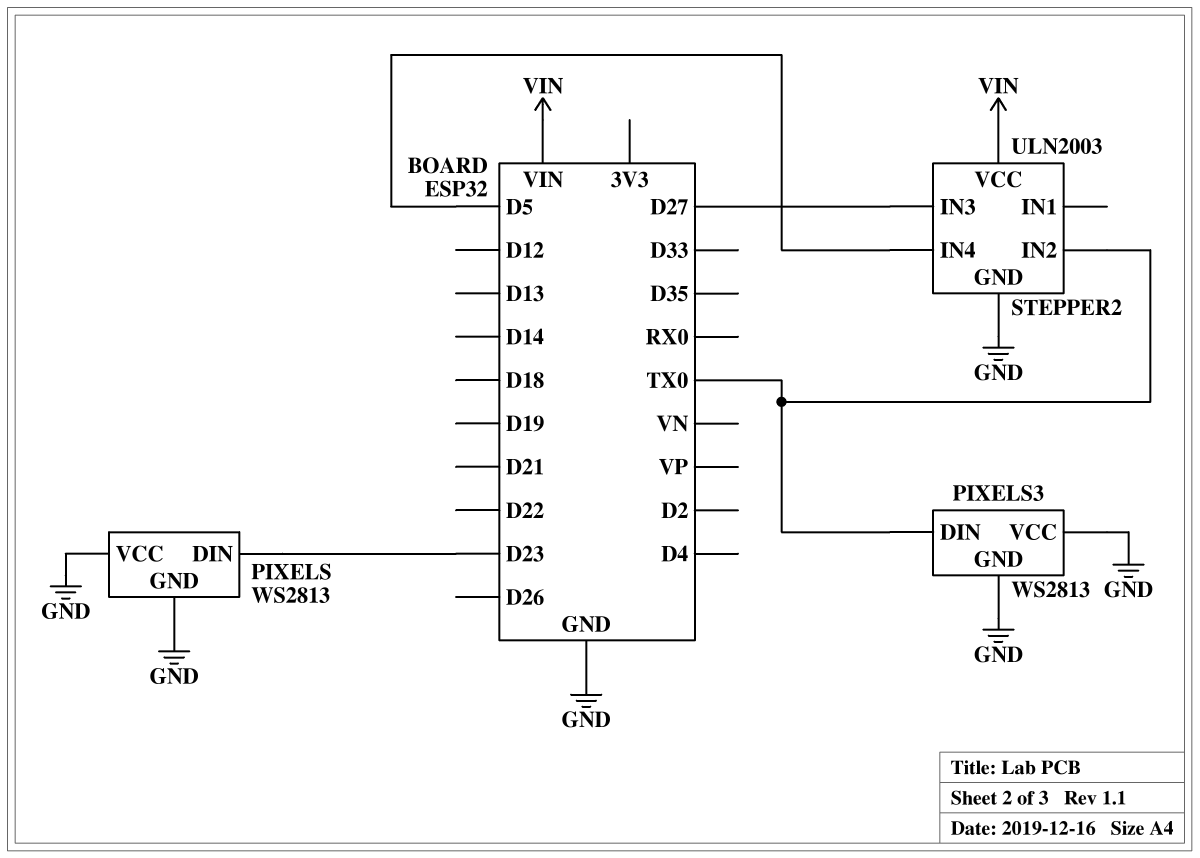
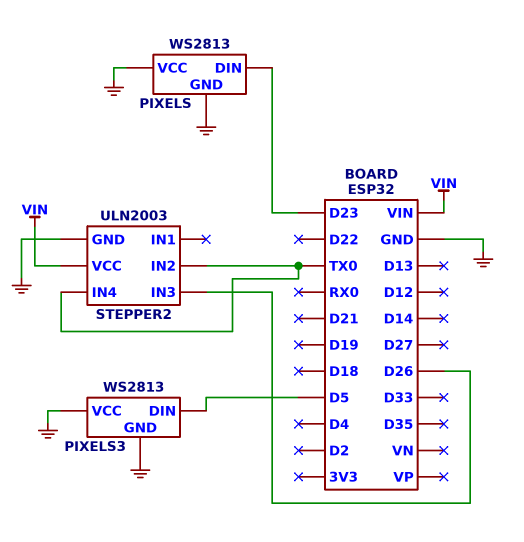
PIXELS3 pin DIN: TX0 -> D5
STEPPER2 pin IN3: D27 -> D26
STEPPER2 pin IN4: D5 -> TX0

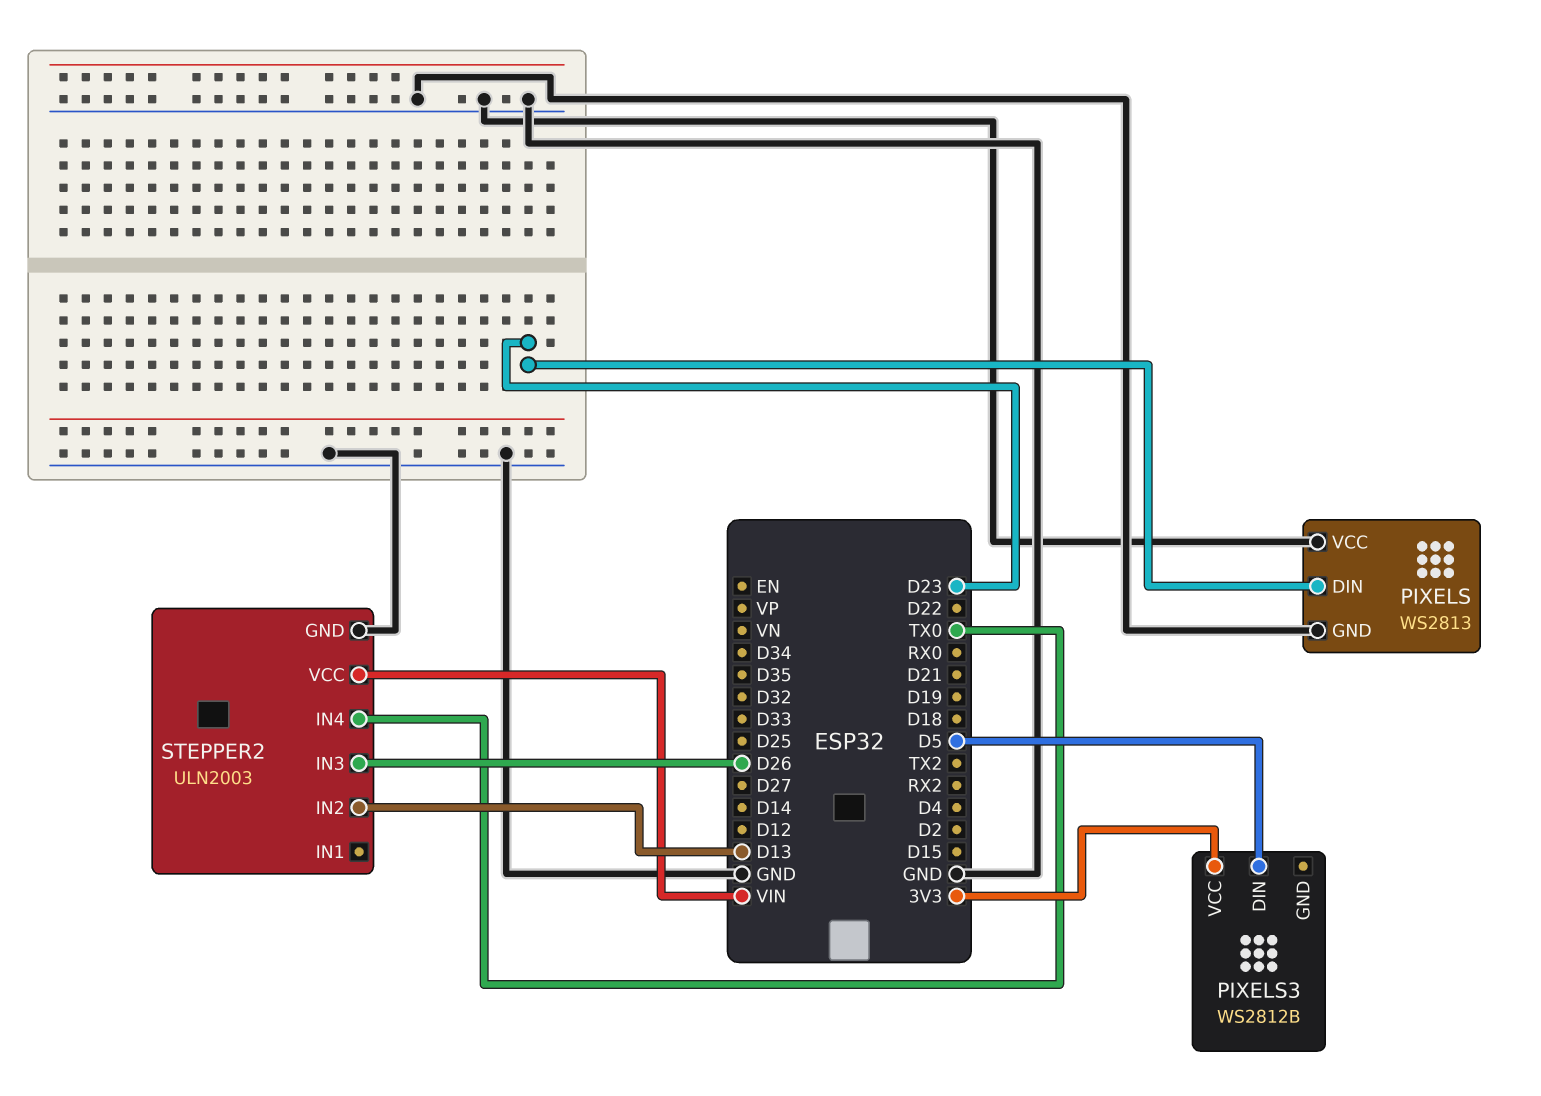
PIXELS3: WS2813 -> WS2812B
PIXELS3 pin GND: GND -> none
PIXELS3 pin VCC: GND -> 3V3
STEPPER2 pin IN2: TX0 -> D13

